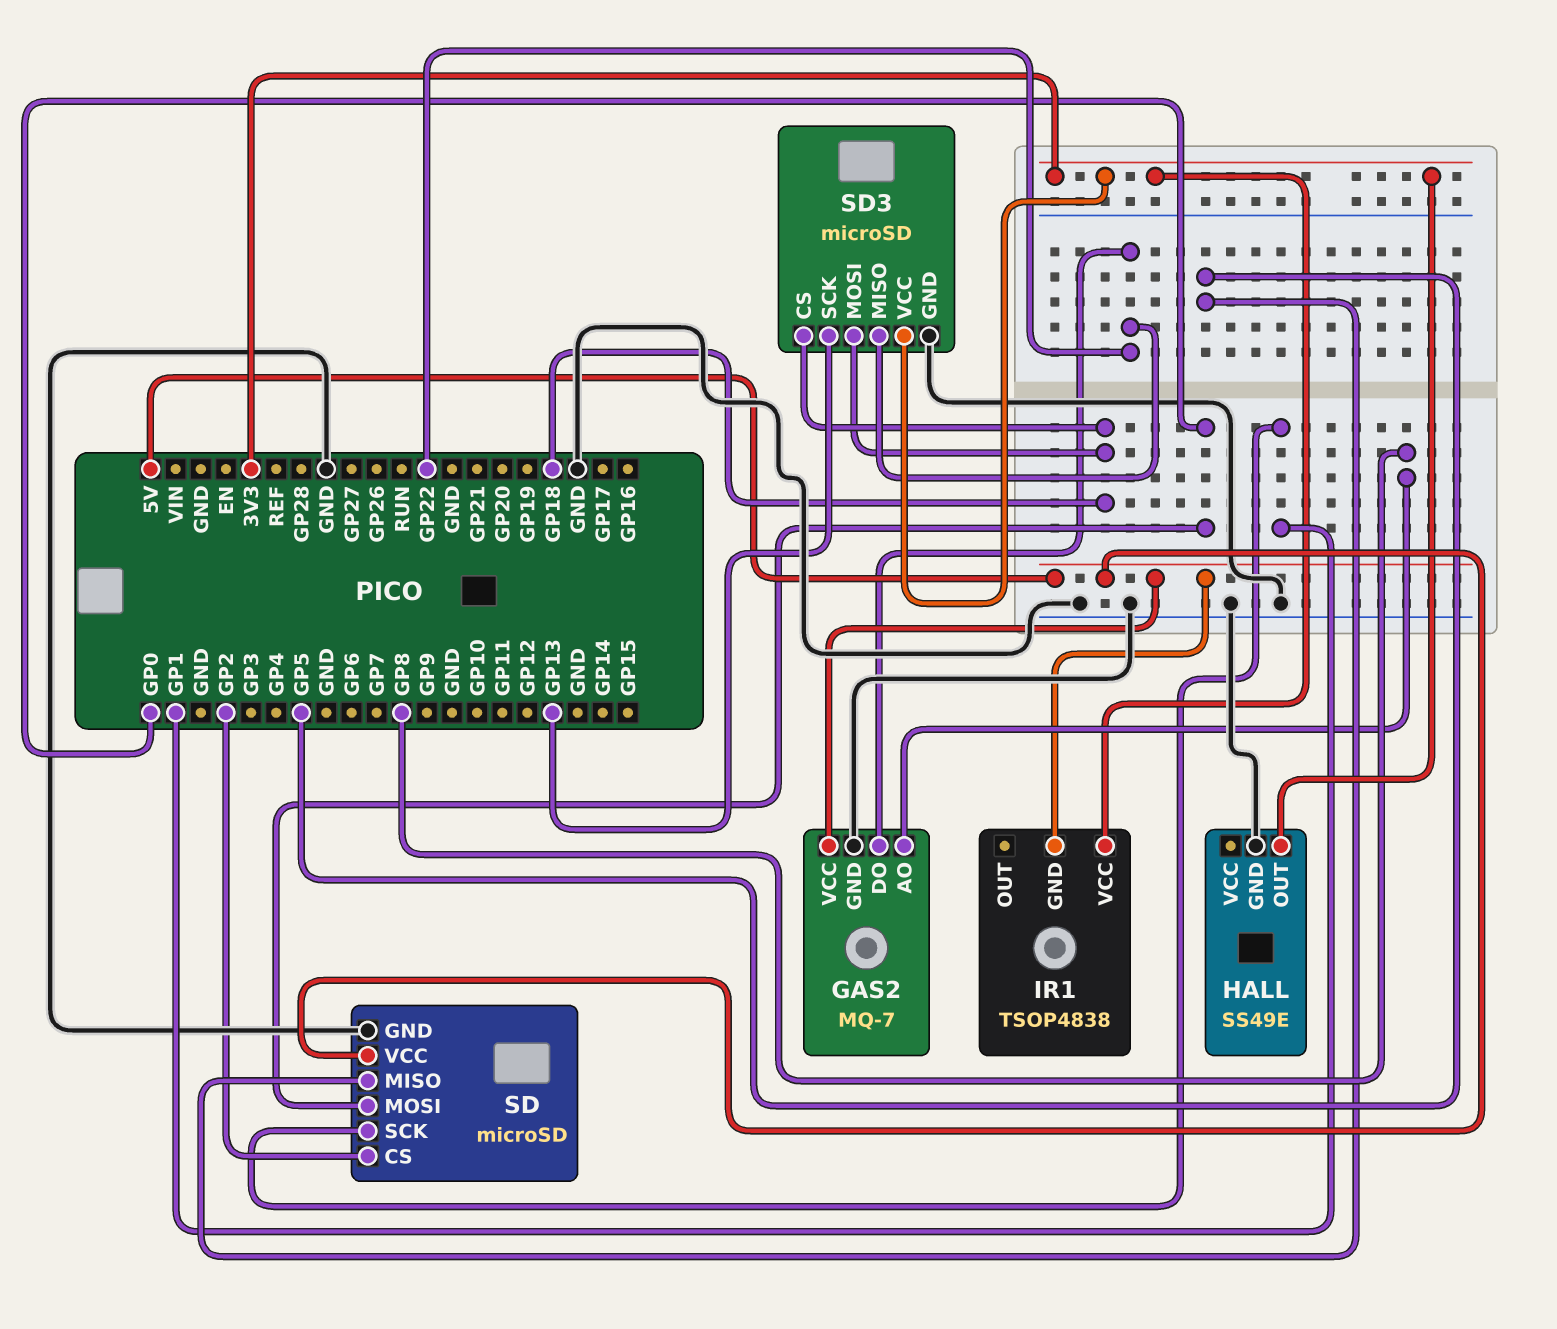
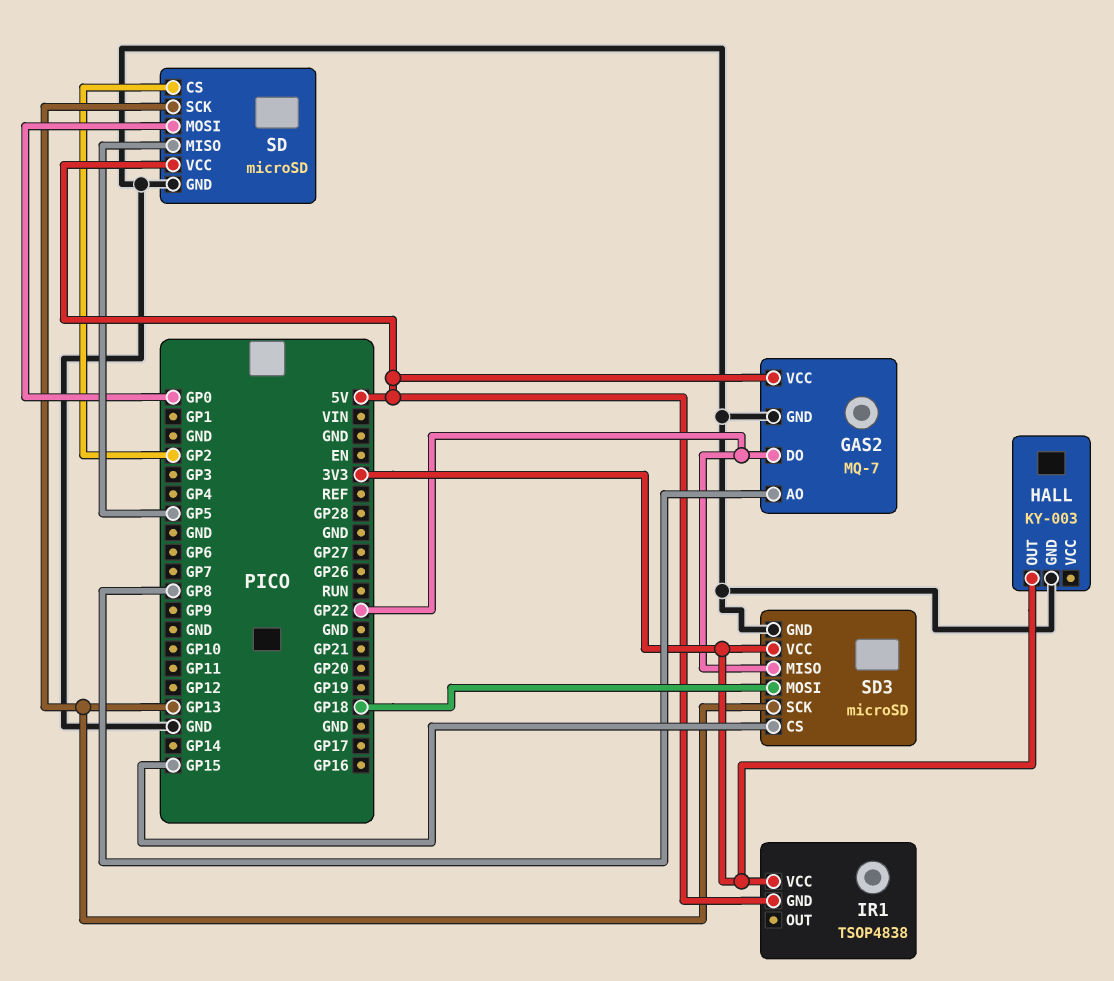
HALL: SS49E -> KY-003
SD pin SCK: GP1 -> GP13
SD3 pin CS: GP18 -> GP15

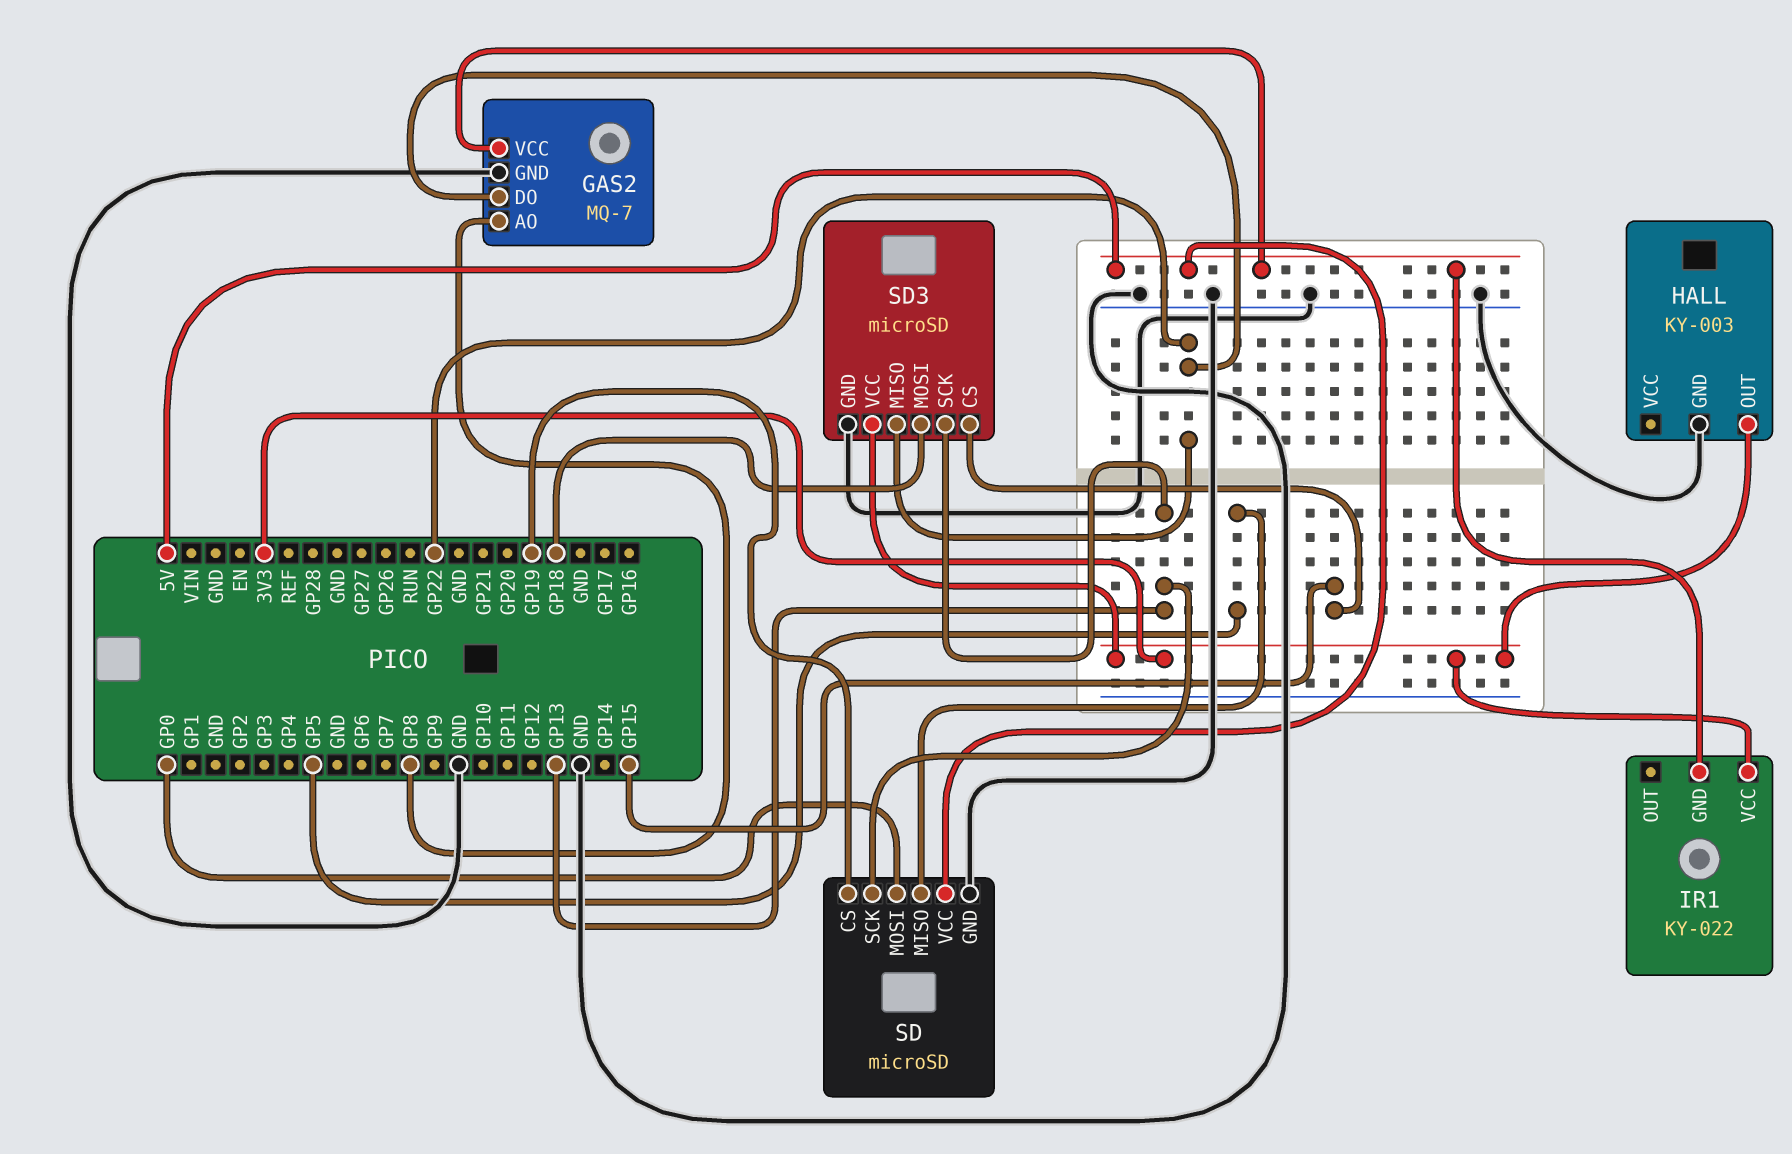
IR1: TSOP4838 -> KY-022
SD pin CS: GP2 -> GP19

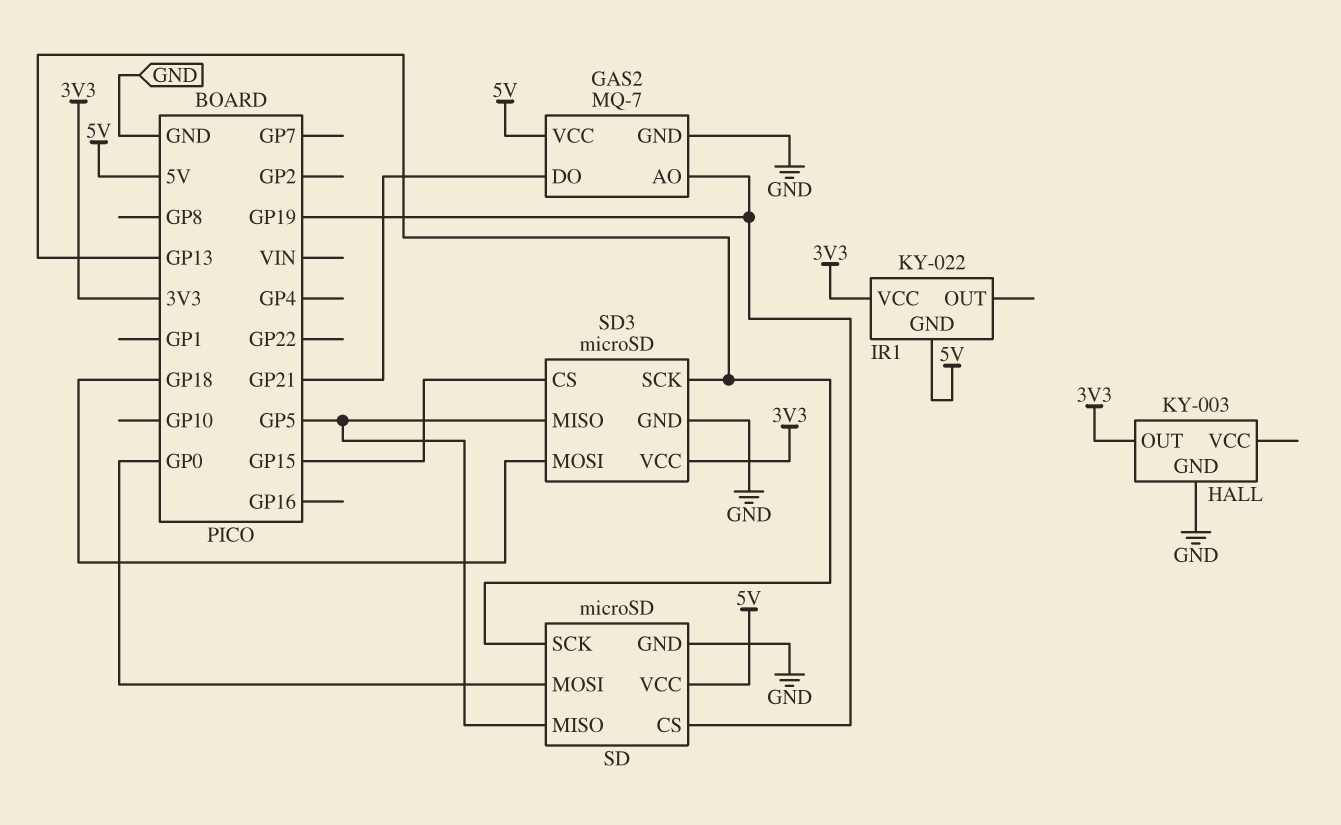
GAS2 pin AO: GP8 -> GP19
GAS2 pin DO: GP22 -> GP21
SD3 pin MISO: GP22 -> GP5

